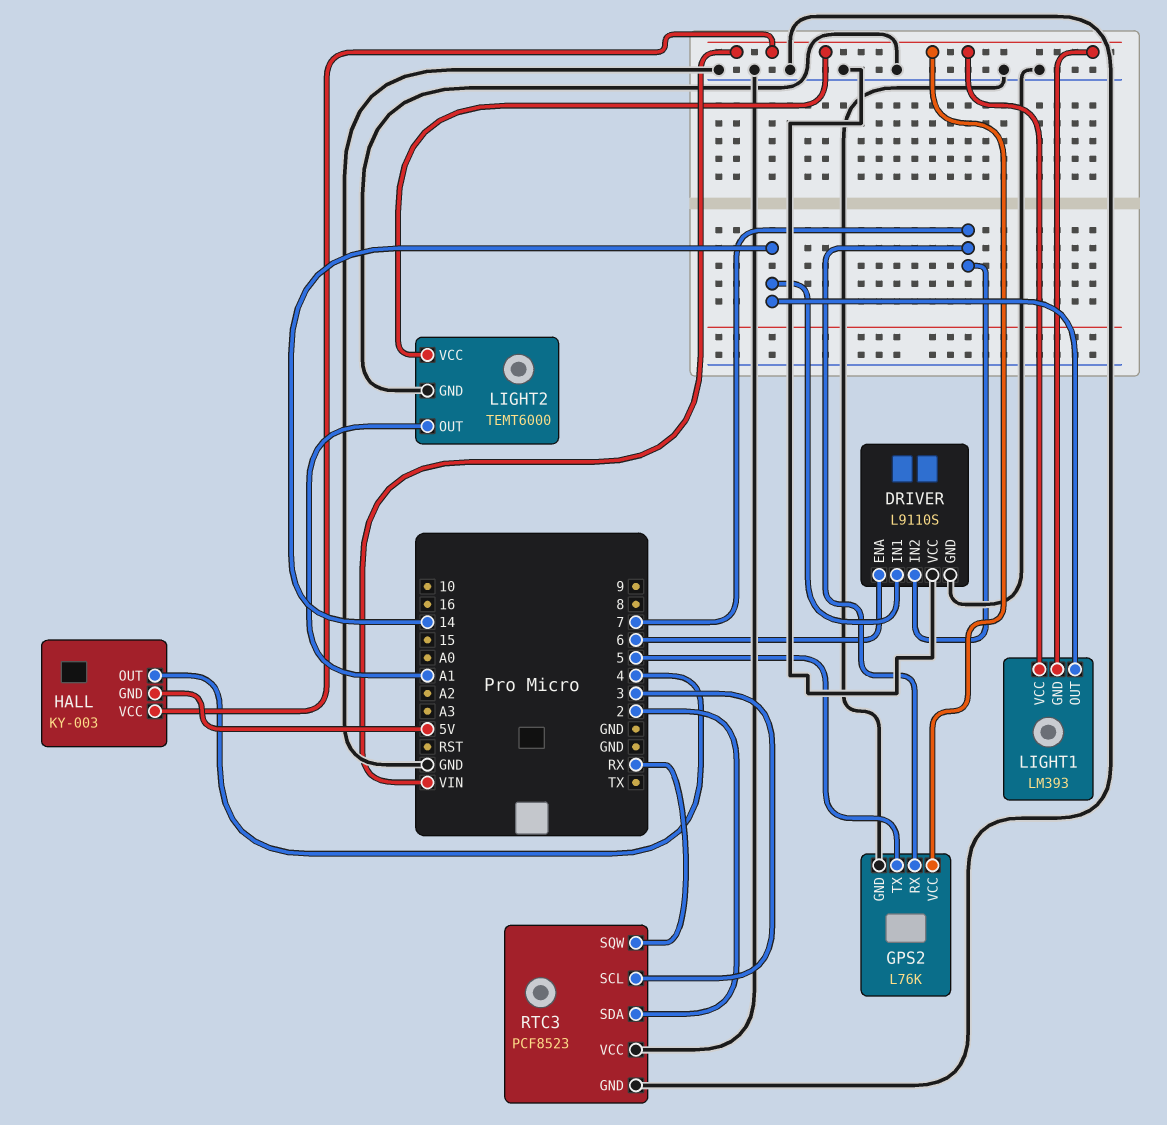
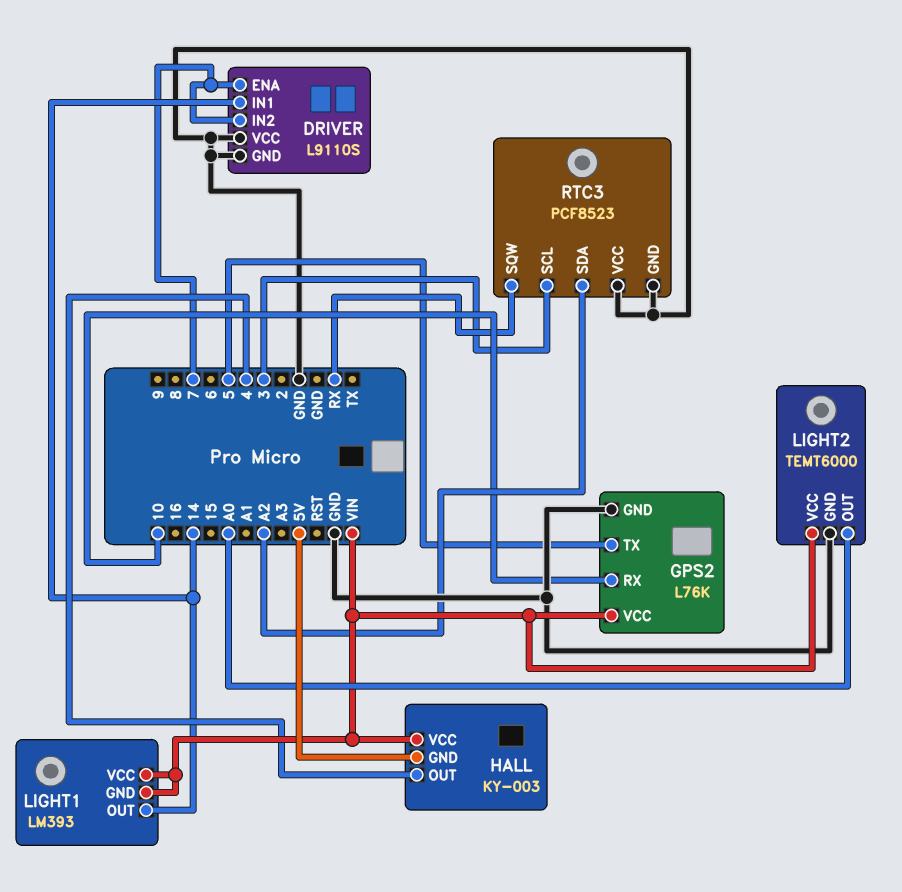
DRIVER pin ENA: 6 -> 7
GPS2 pin RX: 7 -> 10
LIGHT2 pin OUT: A1 -> A0
RTC3 pin SDA: 2 -> A2

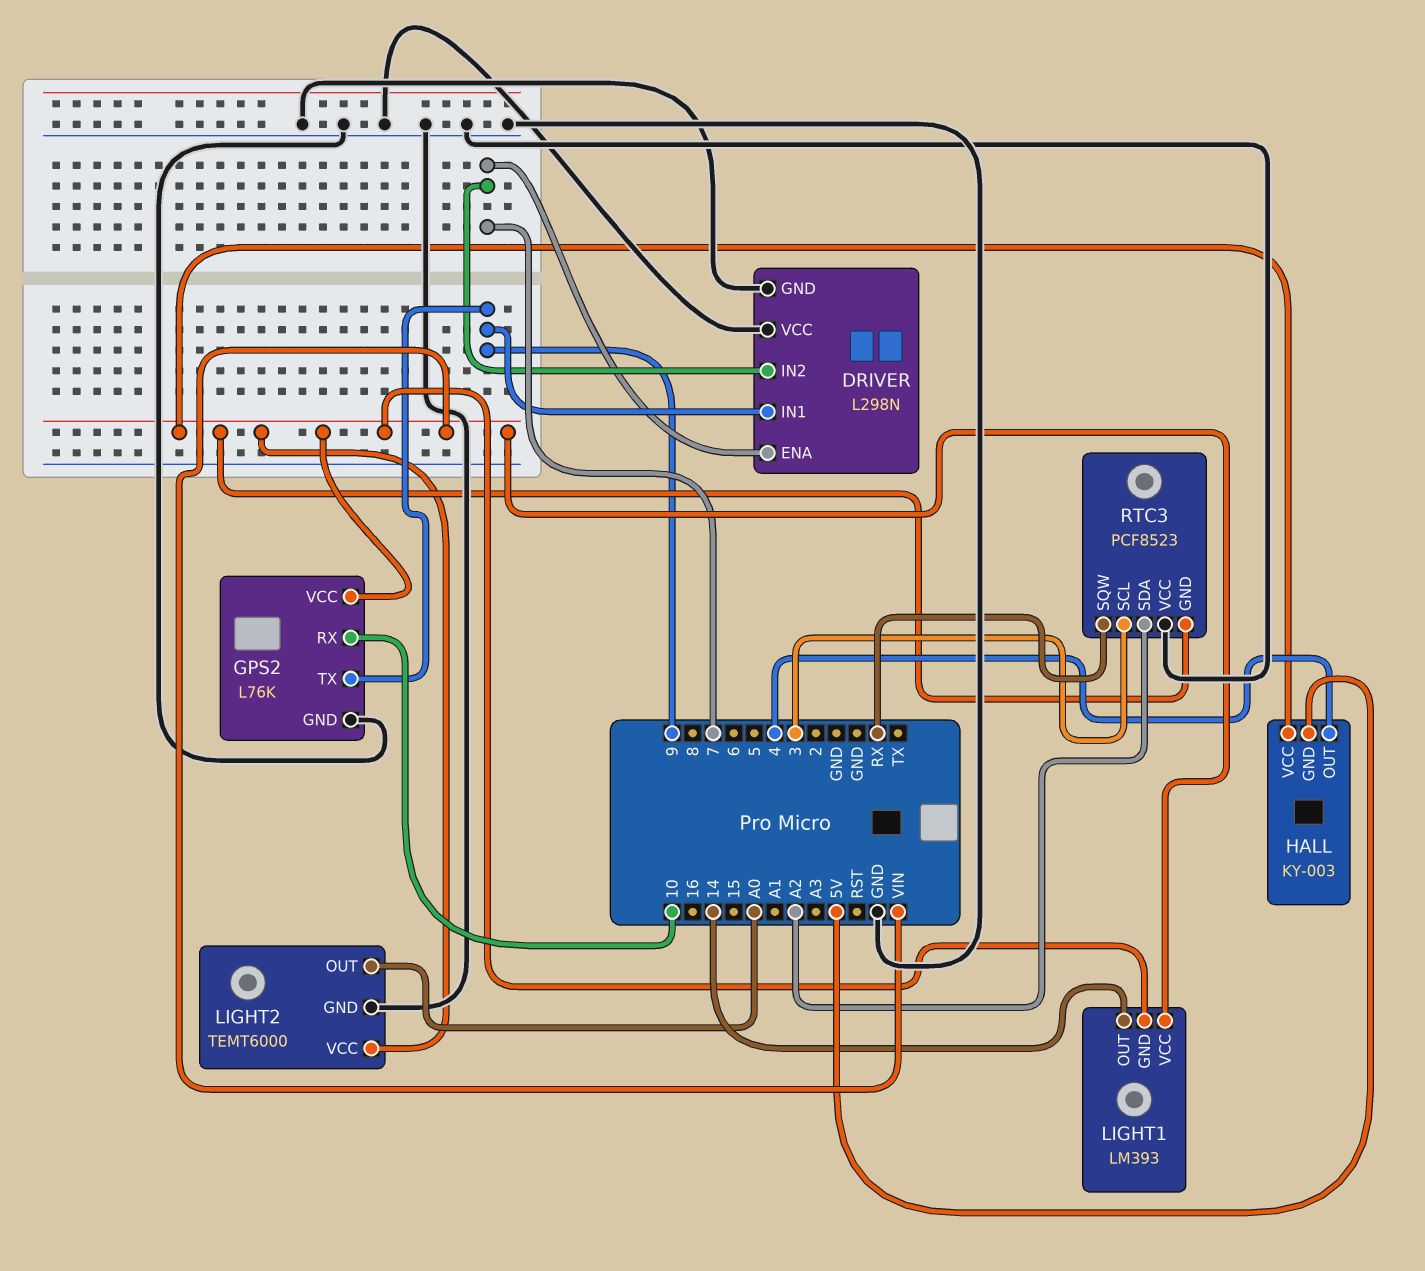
DRIVER: L9110S -> L298N
DRIVER pin IN1: 14 -> 9
GPS2 pin TX: 5 -> 9
RTC3 pin GND: GND -> VIN

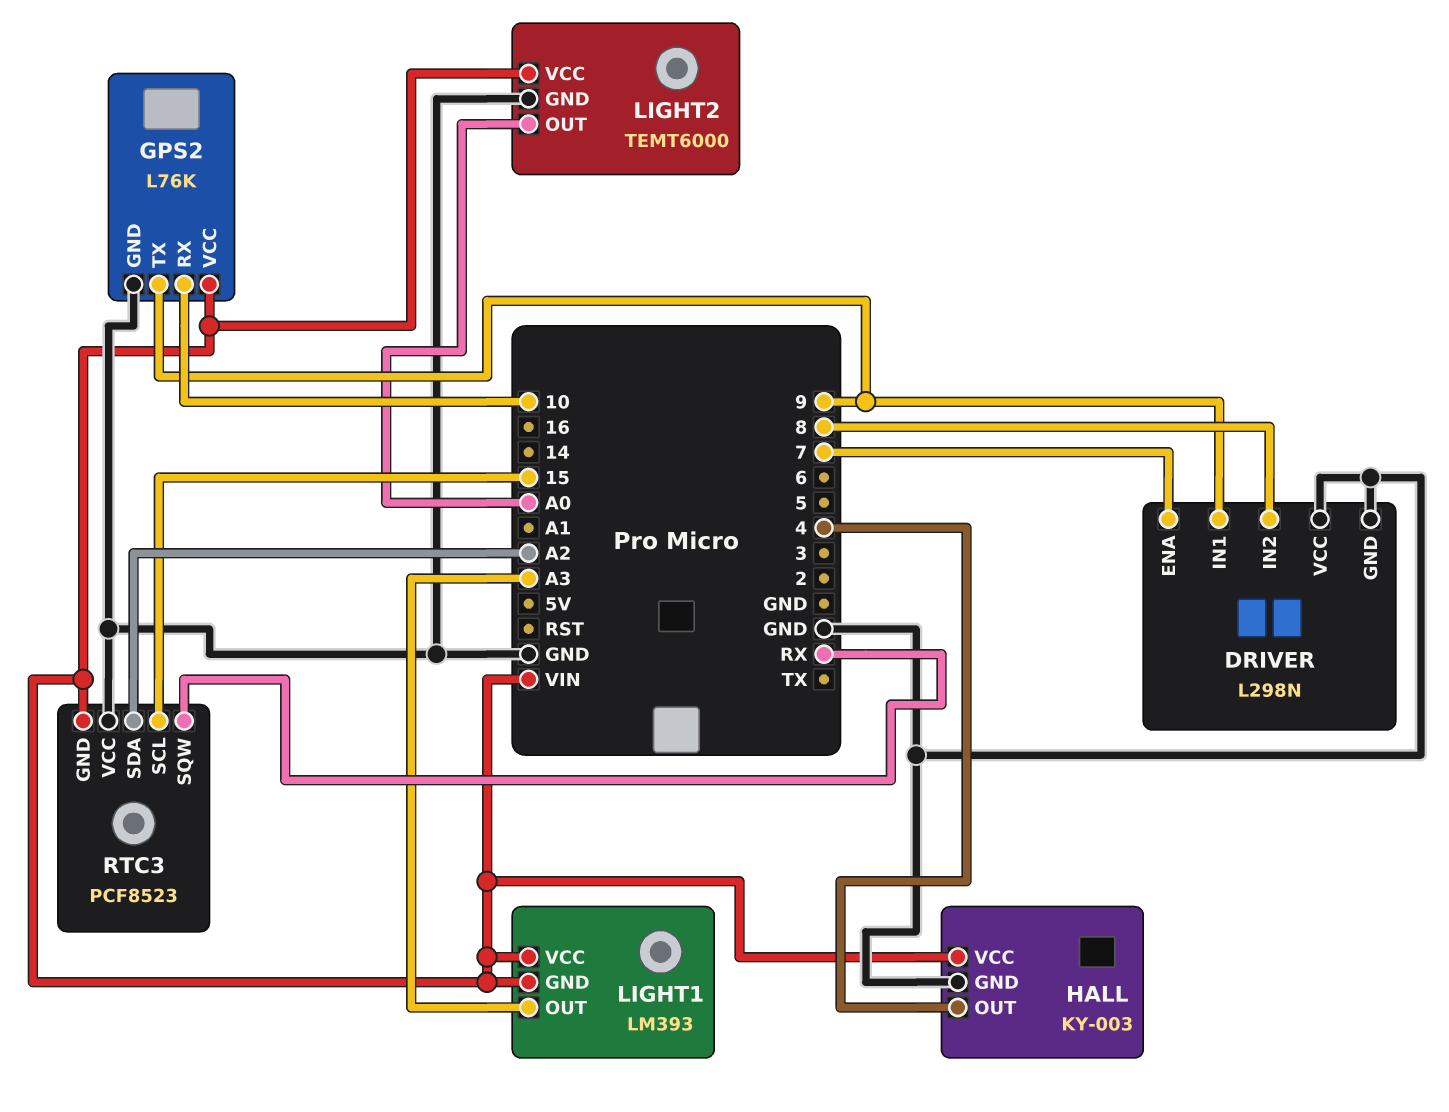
DRIVER pin IN2: 7 -> 8
HALL pin GND: 5V -> GND
LIGHT1 pin OUT: 14 -> A3
RTC3 pin SCL: 3 -> 15

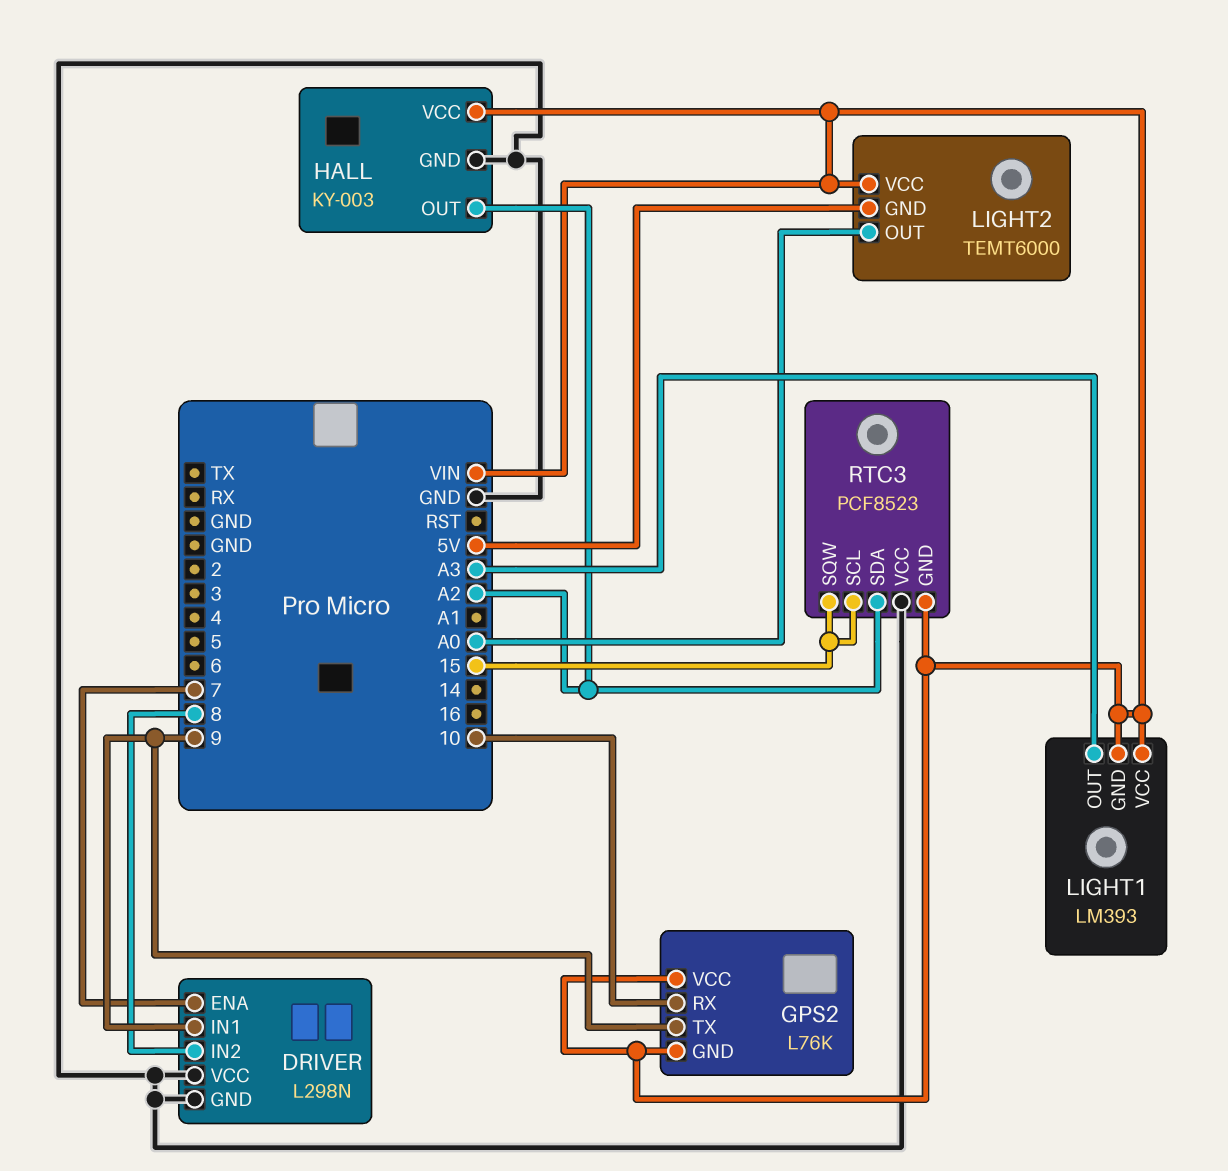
GPS2 pin GND: GND -> VIN
HALL pin OUT: 4 -> A2
LIGHT2 pin GND: GND -> 5V
RTC3 pin SQW: RX -> 15

